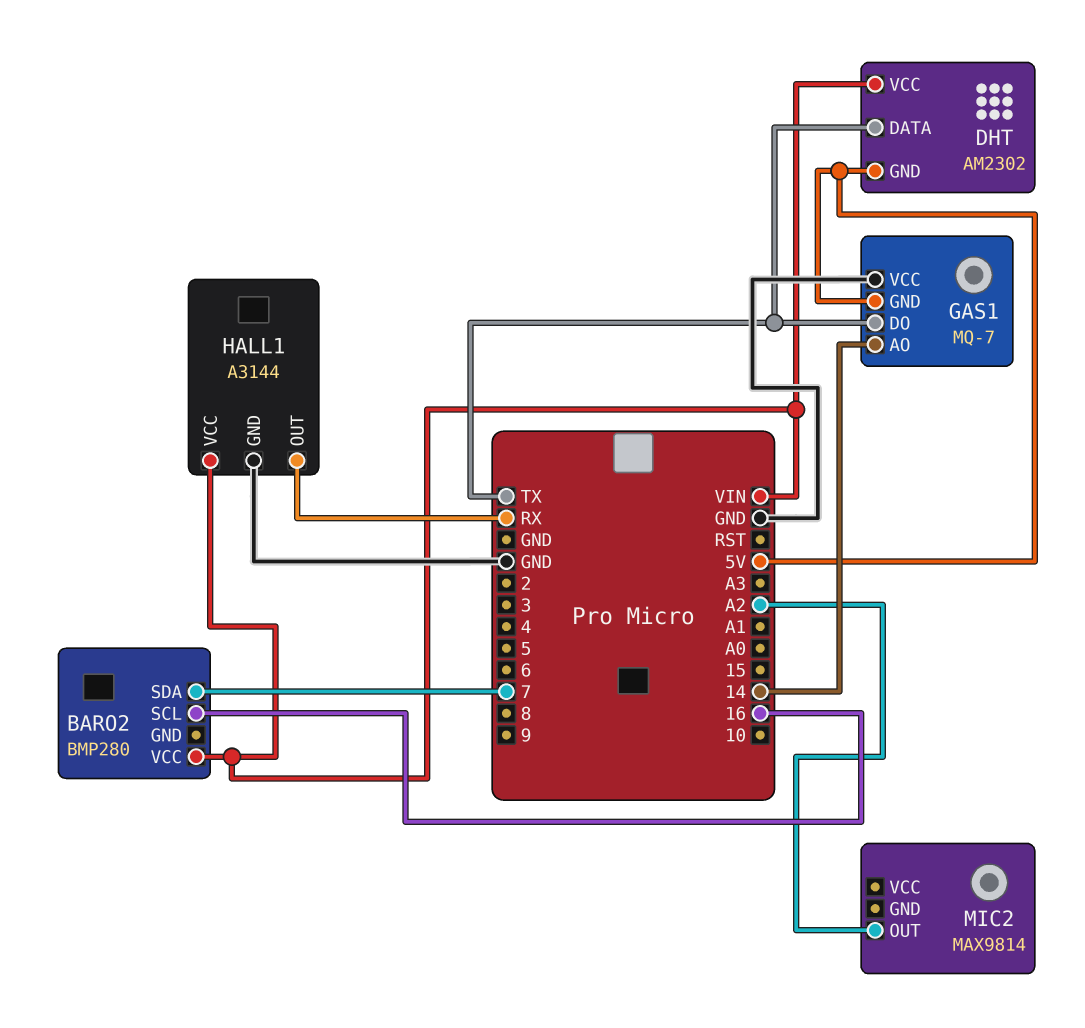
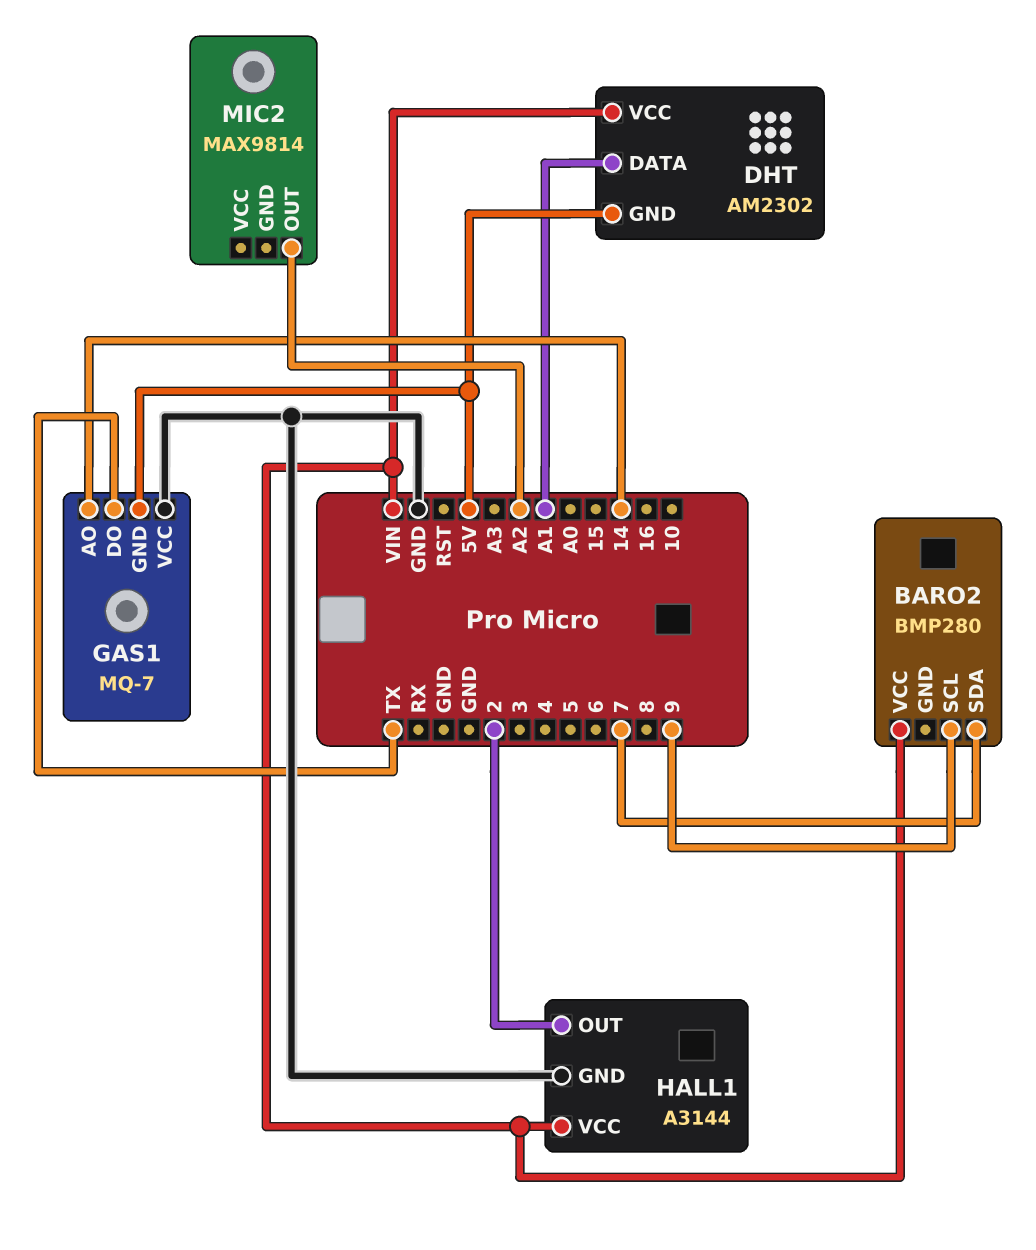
BARO2 pin SCL: 16 -> 9
DHT pin DATA: TX -> A1
HALL1 pin OUT: RX -> 2

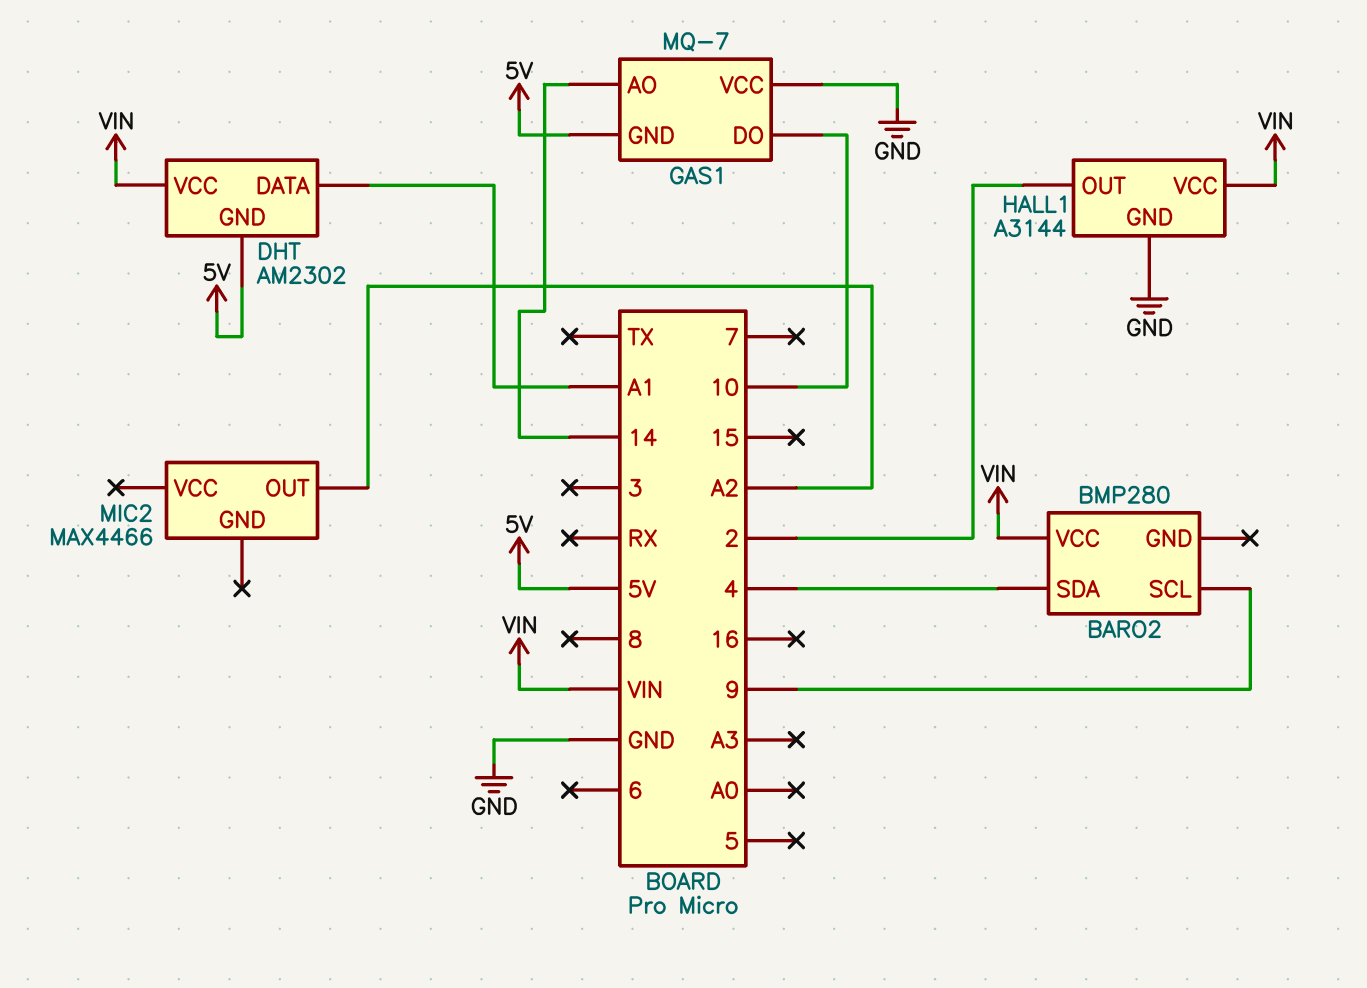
BARO2 pin SDA: 7 -> 4
GAS1 pin DO: TX -> 10
MIC2: MAX9814 -> MAX4466

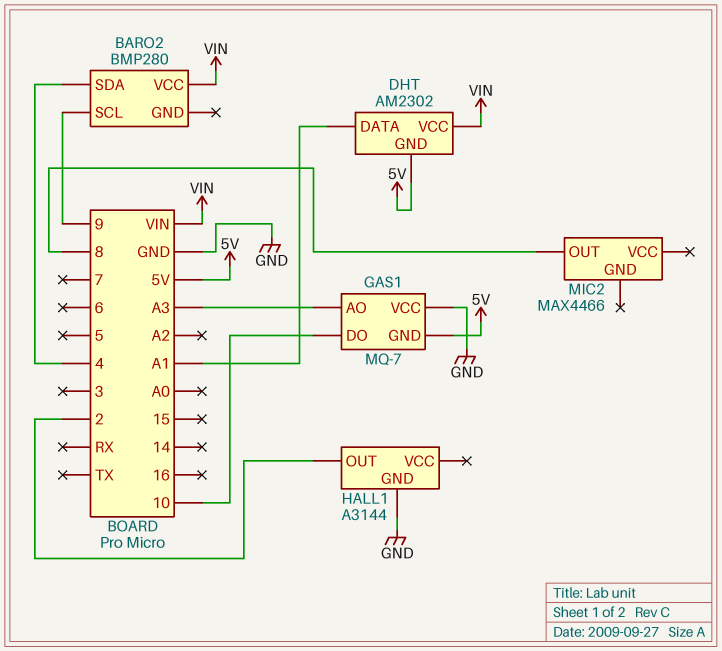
GAS1 pin AO: 14 -> A3
HALL1 pin VCC: VIN -> none
MIC2 pin OUT: A2 -> 8

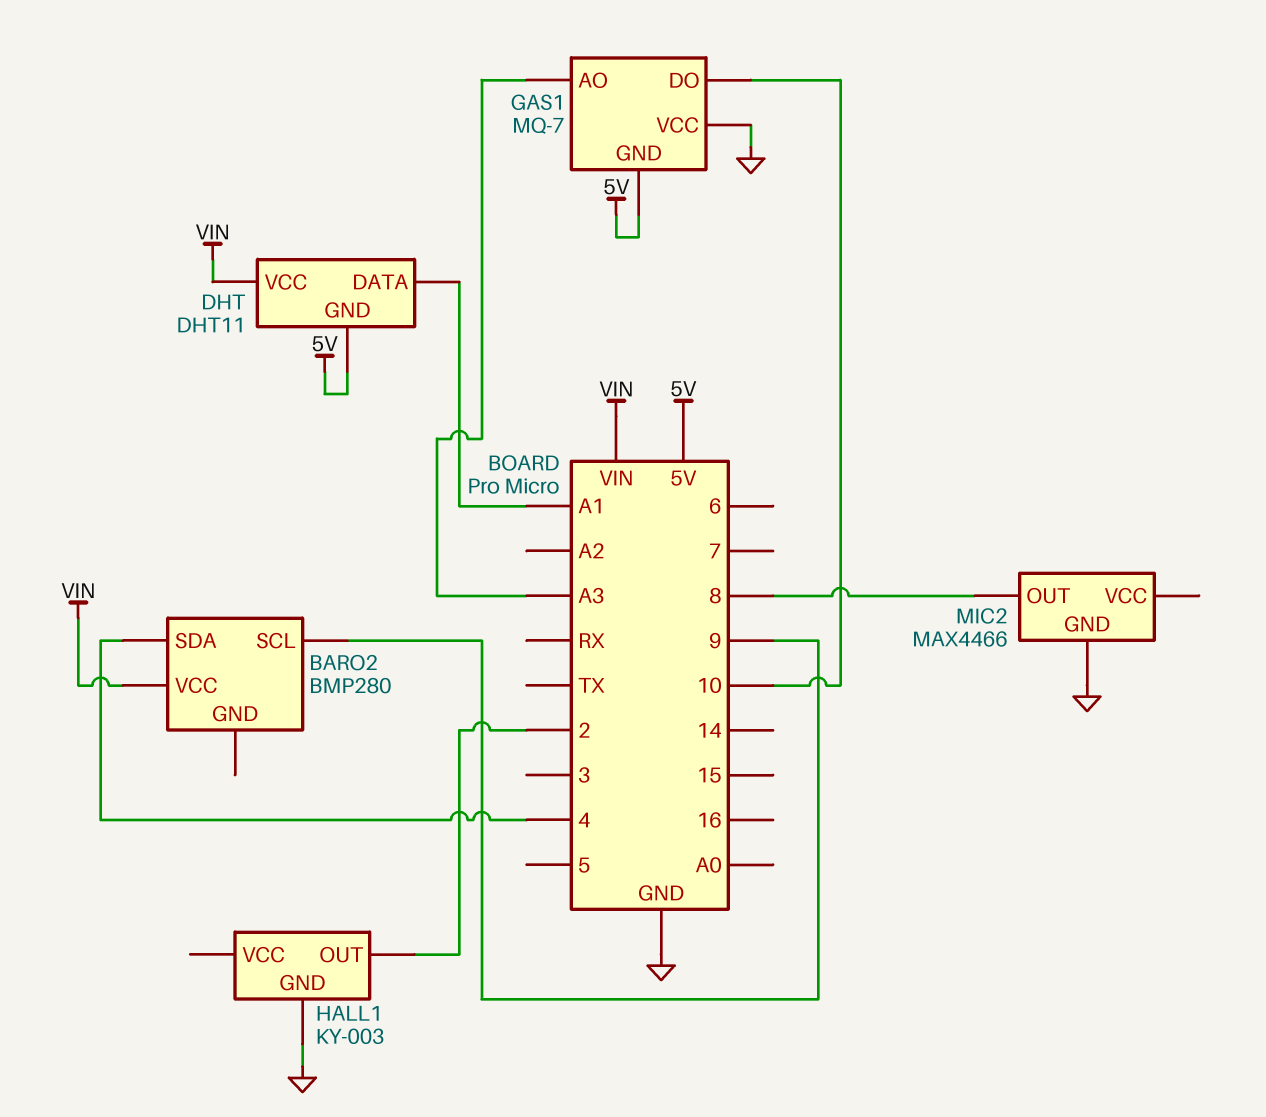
DHT: AM2302 -> DHT11
HALL1: A3144 -> KY-003
MIC2 pin GND: none -> GND

